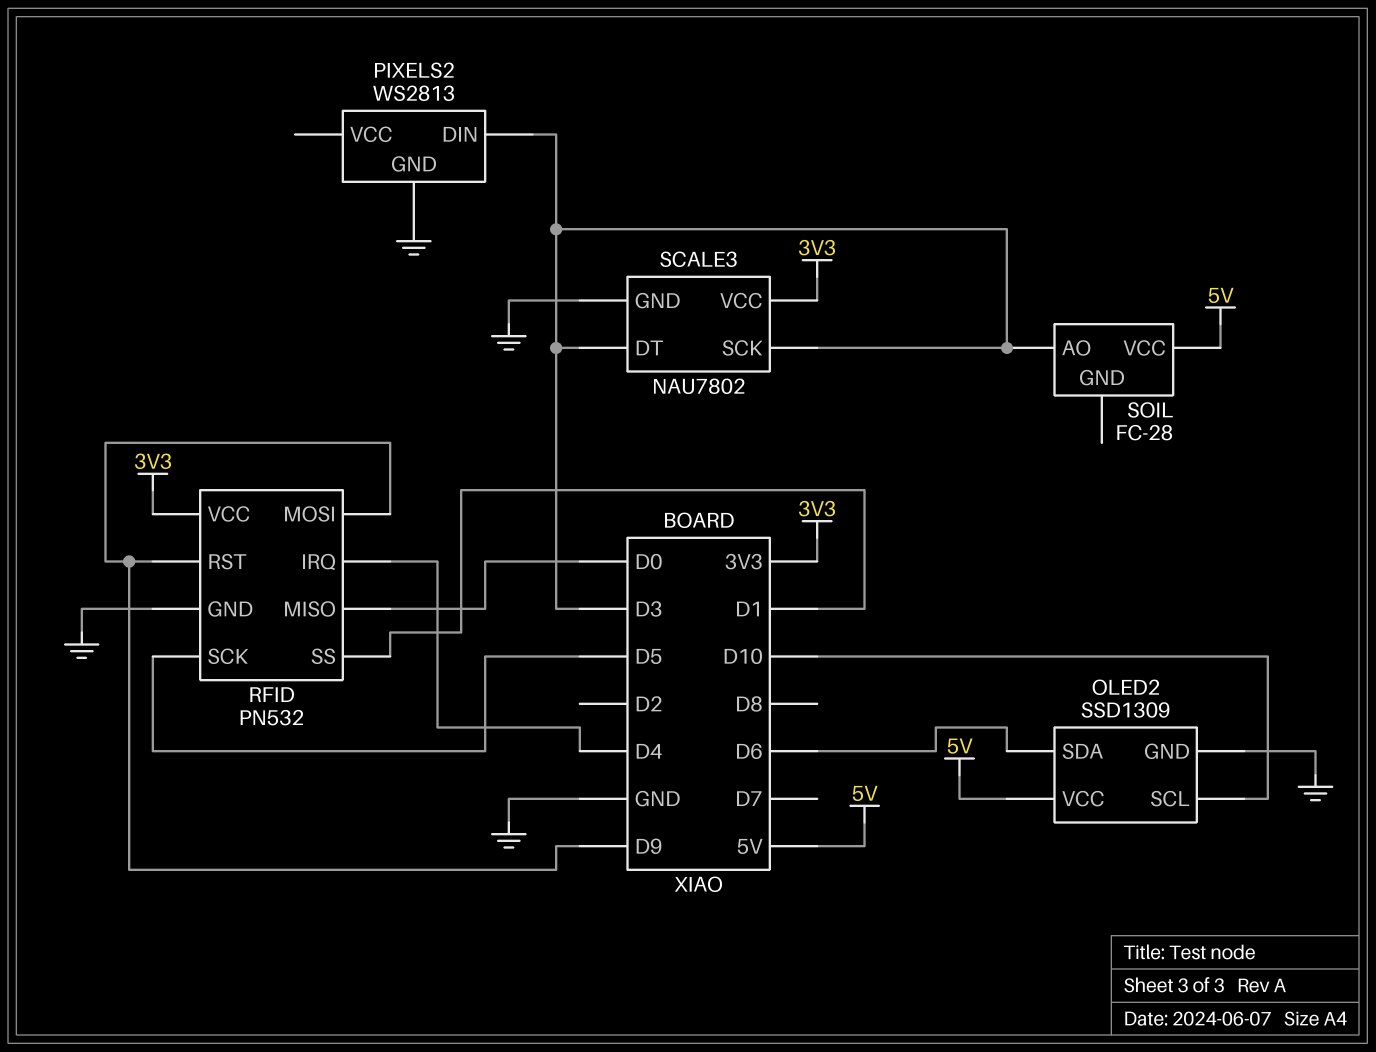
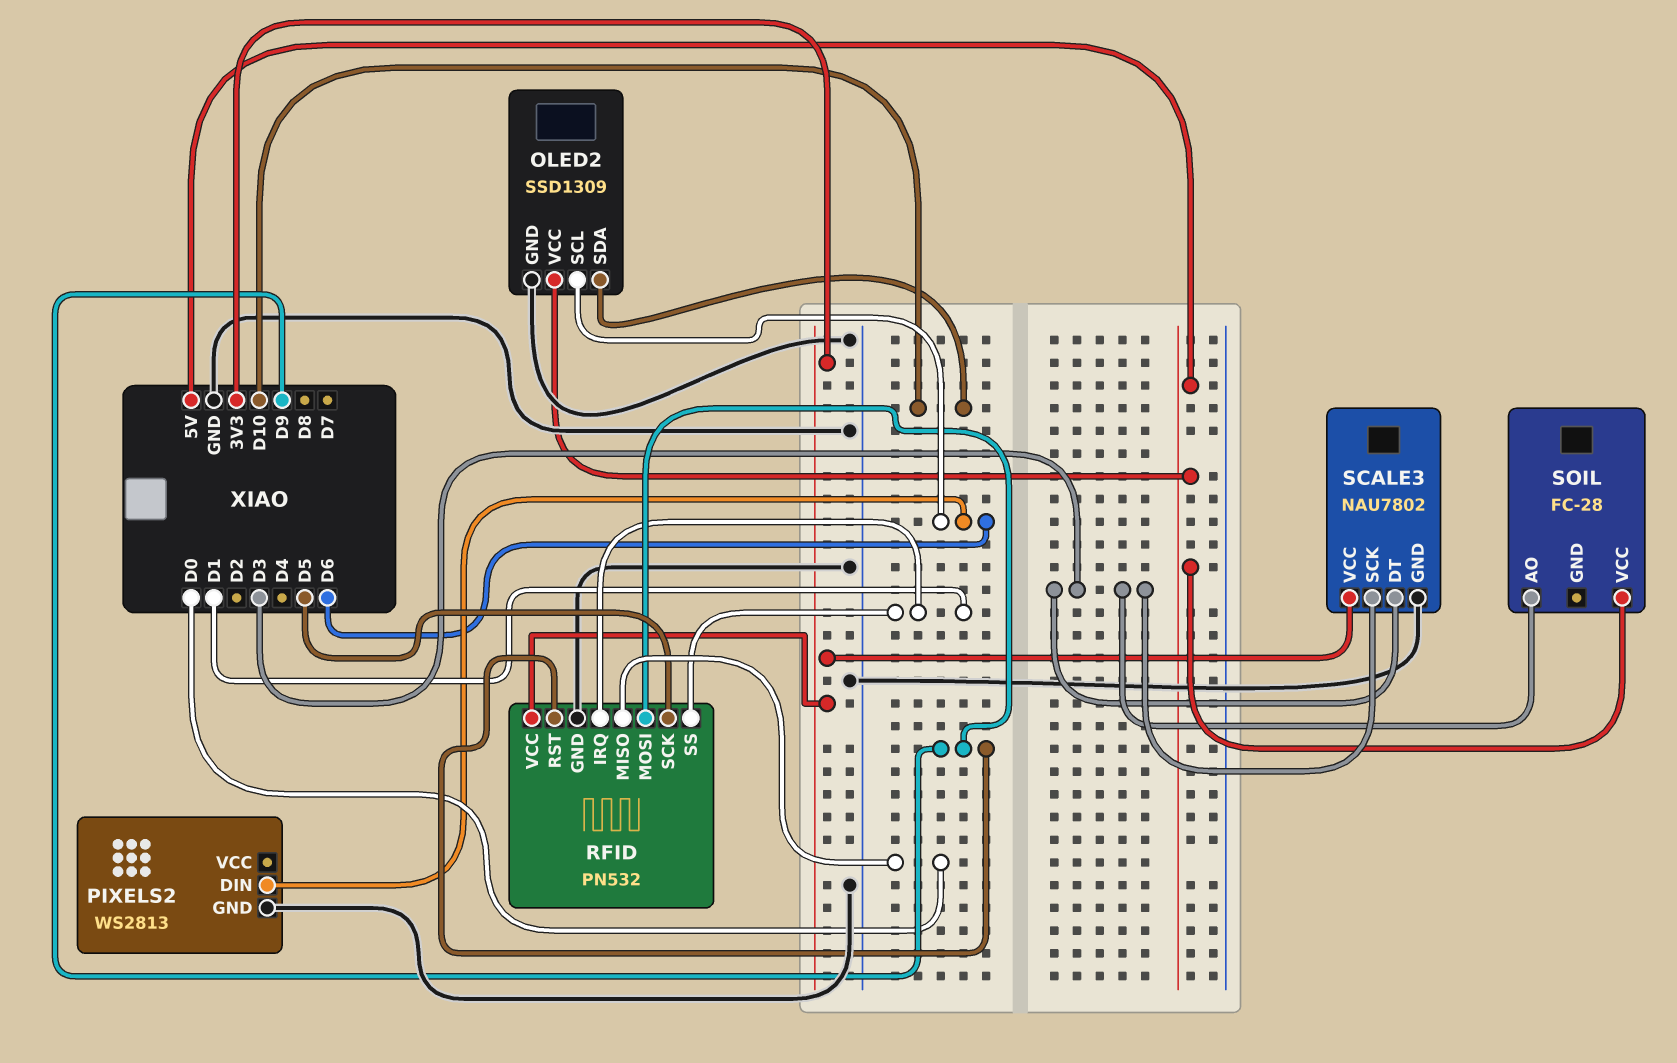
OLED2 pin SCL: D10 -> D6
OLED2 pin SDA: D6 -> D10
PIXELS2 pin DIN: D3 -> D6
RFID pin IRQ: D4 -> D1

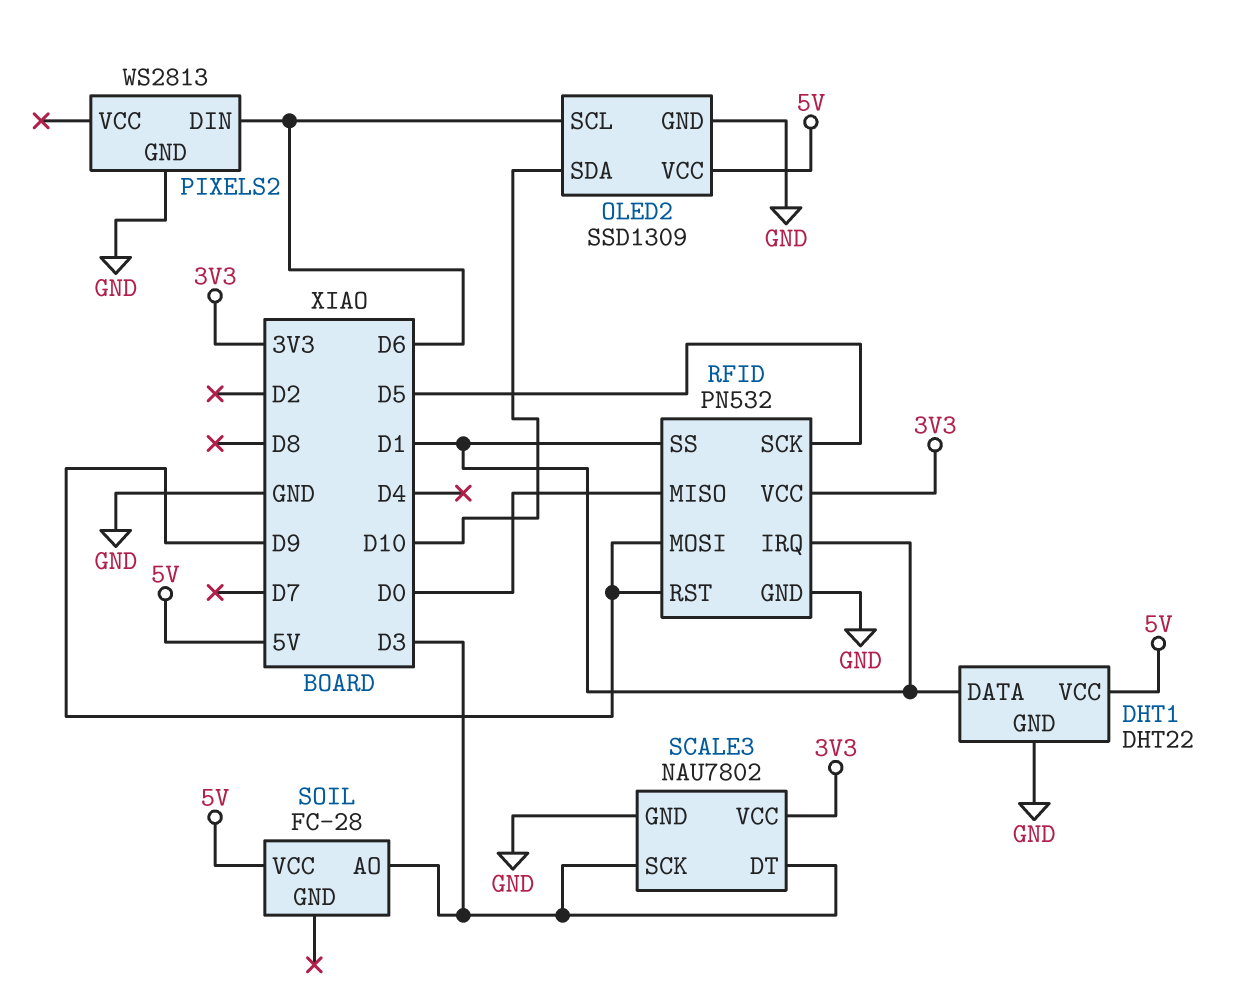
DHT1: none -> DHT22
DHT1 pin DATA: none -> D1
DHT1 pin GND: none -> GND
DHT1 pin VCC: none -> 5V

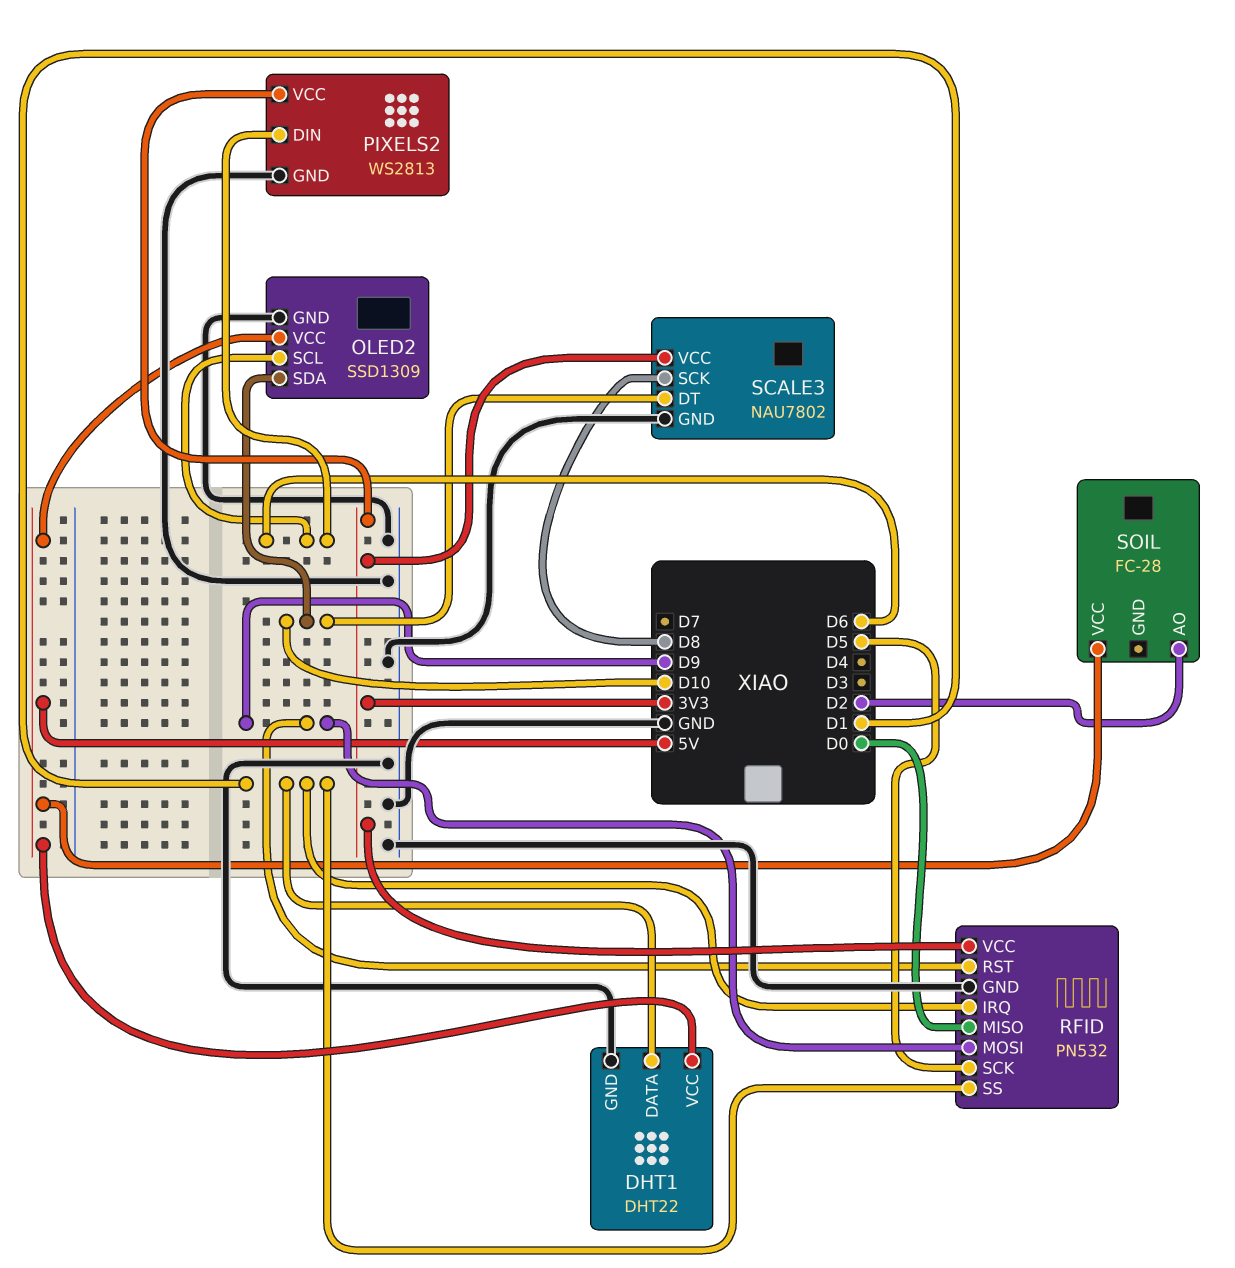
PIXELS2 pin VCC: none -> 3V3
SCALE3 pin DT: D3 -> D10
SCALE3 pin SCK: D3 -> D8
SOIL pin AO: D3 -> D2

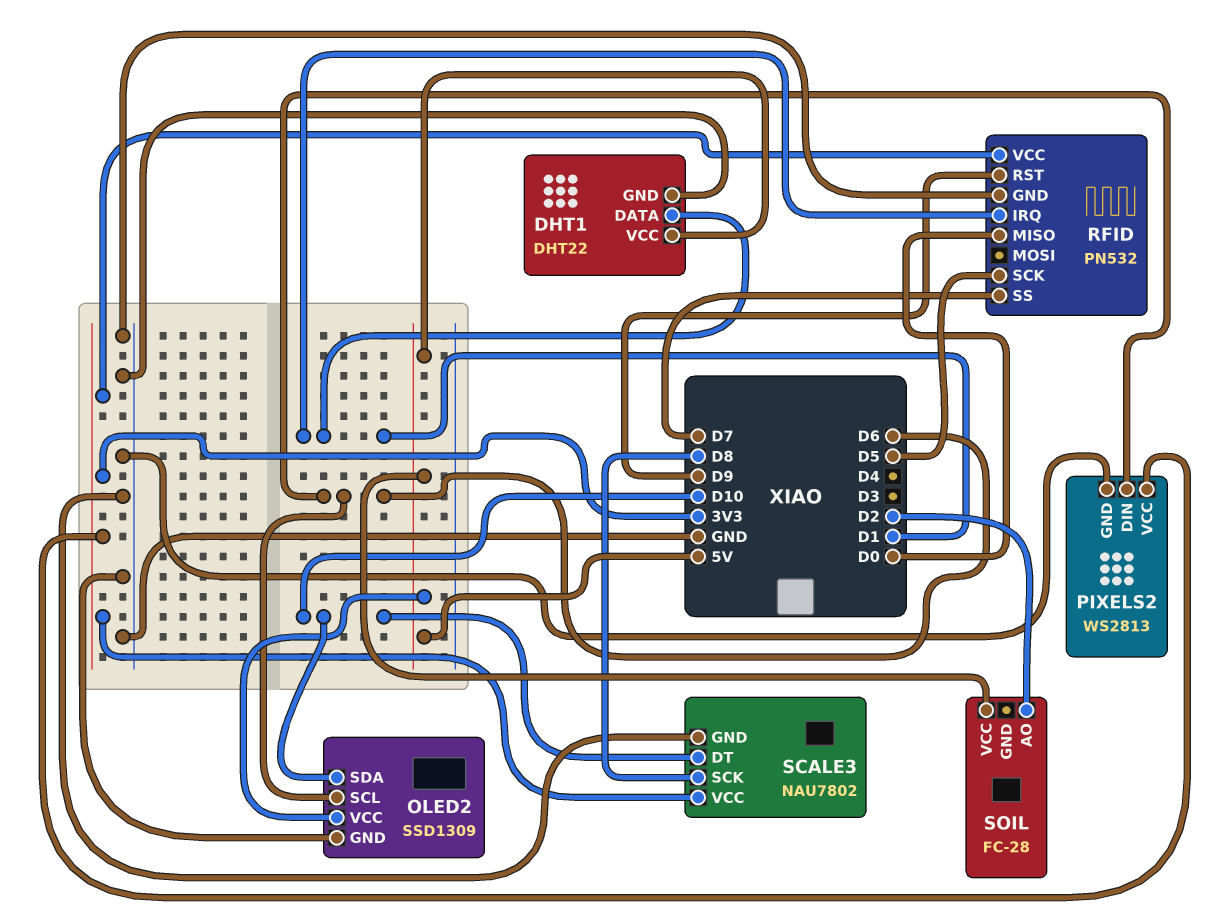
RFID pin MOSI: D9 -> none
RFID pin SS: D1 -> D7

